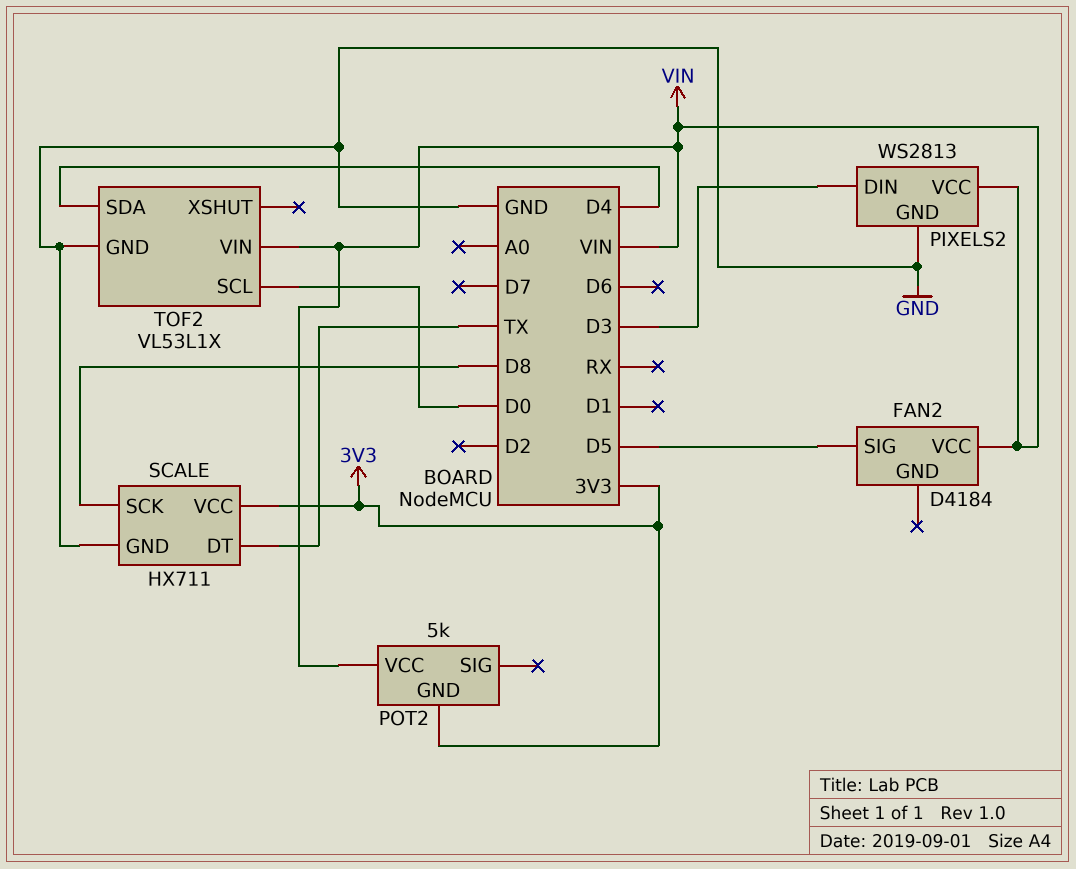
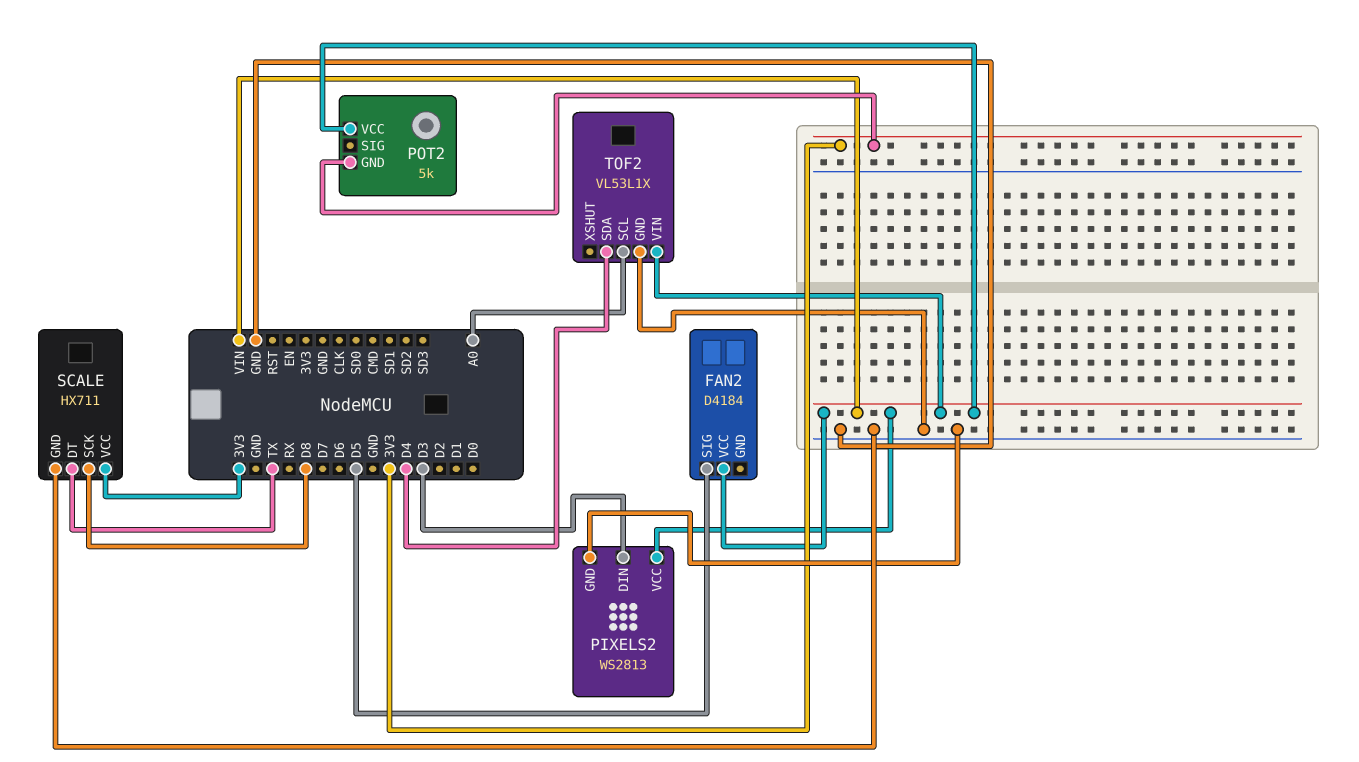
TOF2 pin SCL: D0 -> A0

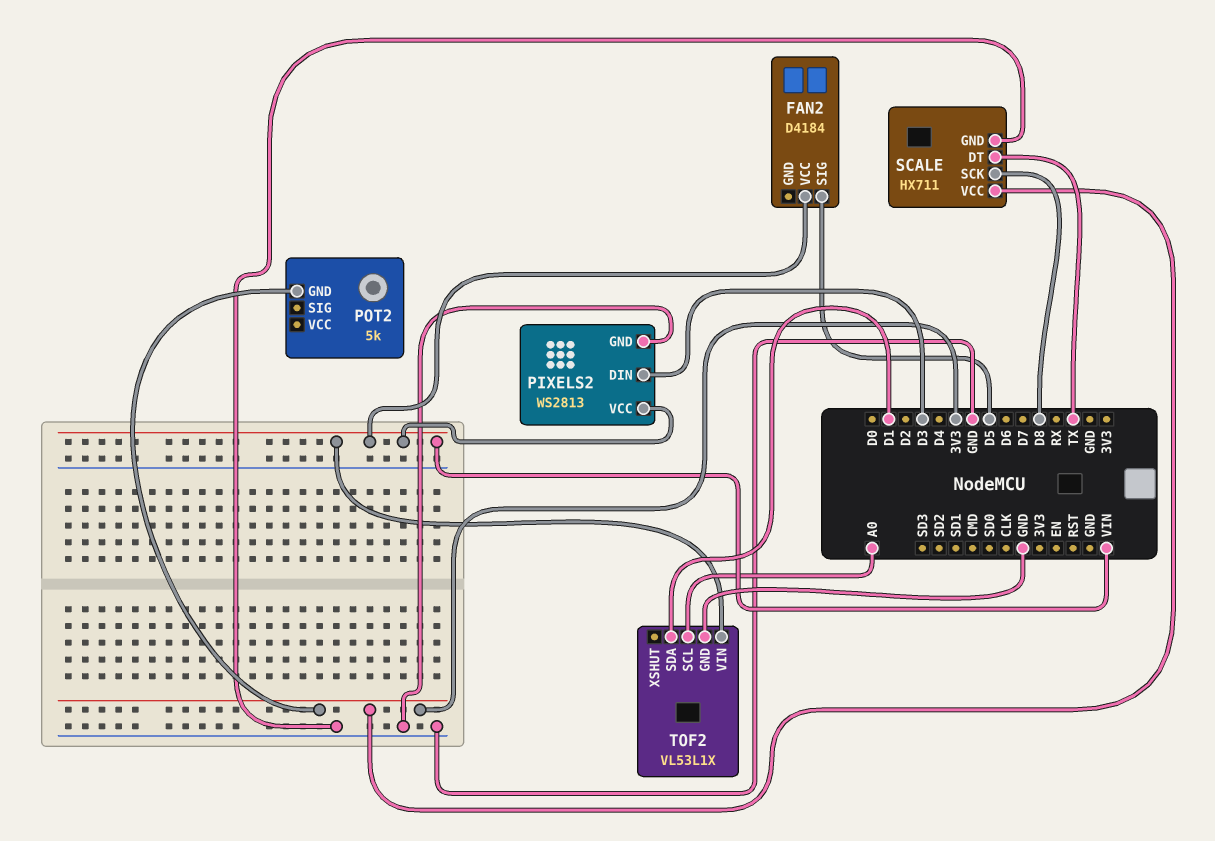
POT2 pin VCC: VIN -> none
TOF2 pin SDA: D4 -> D1

